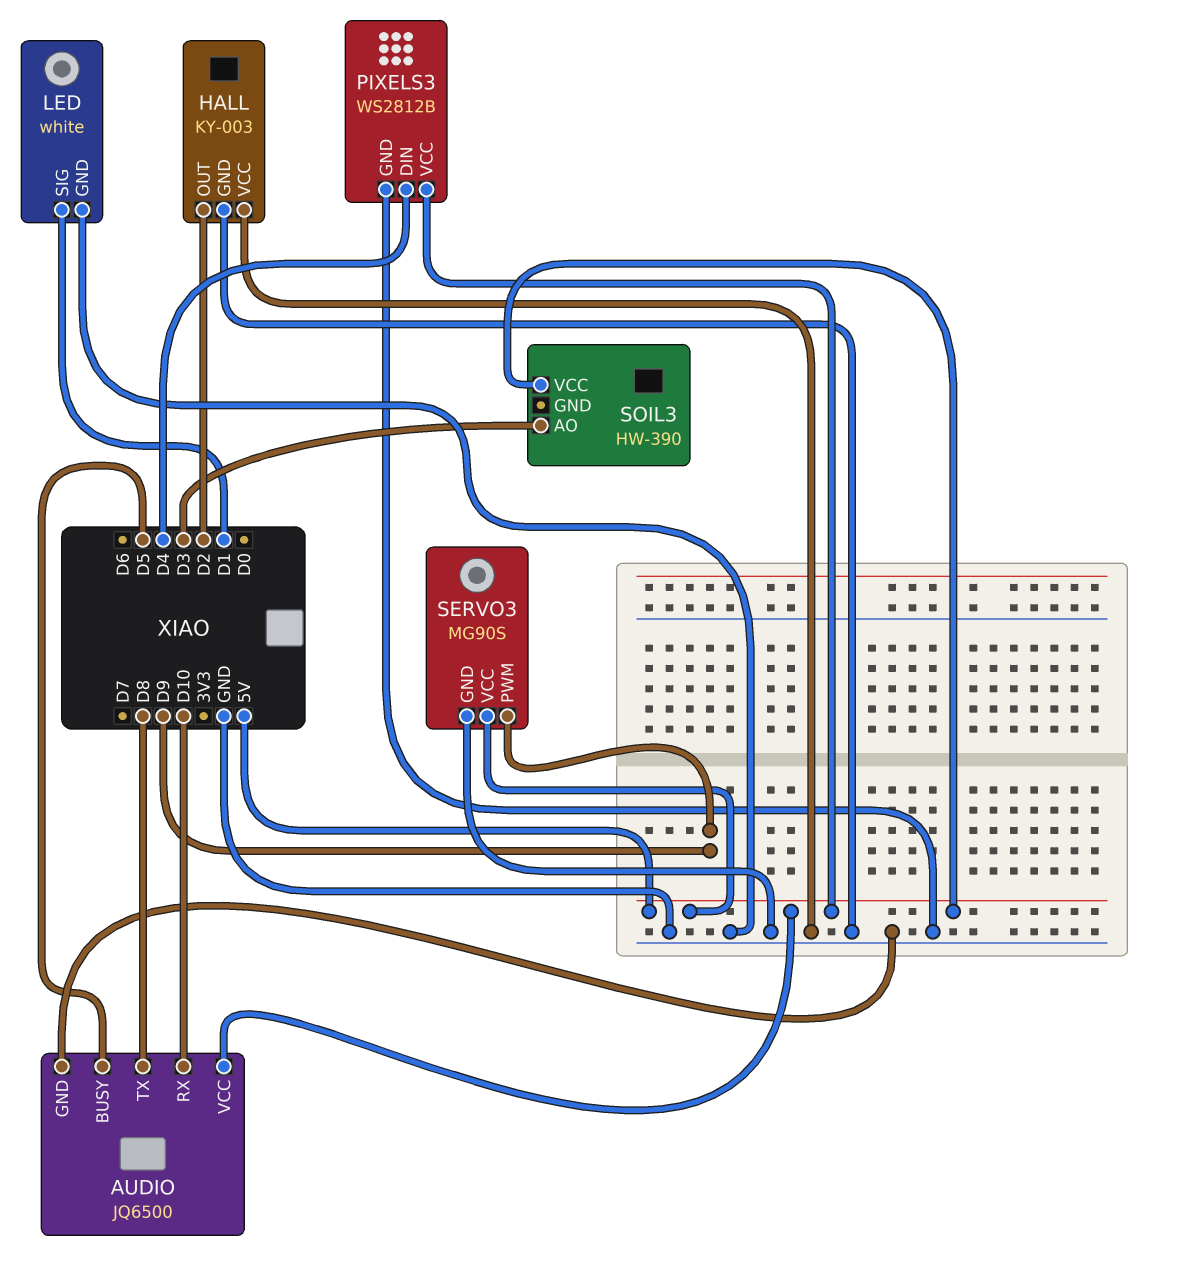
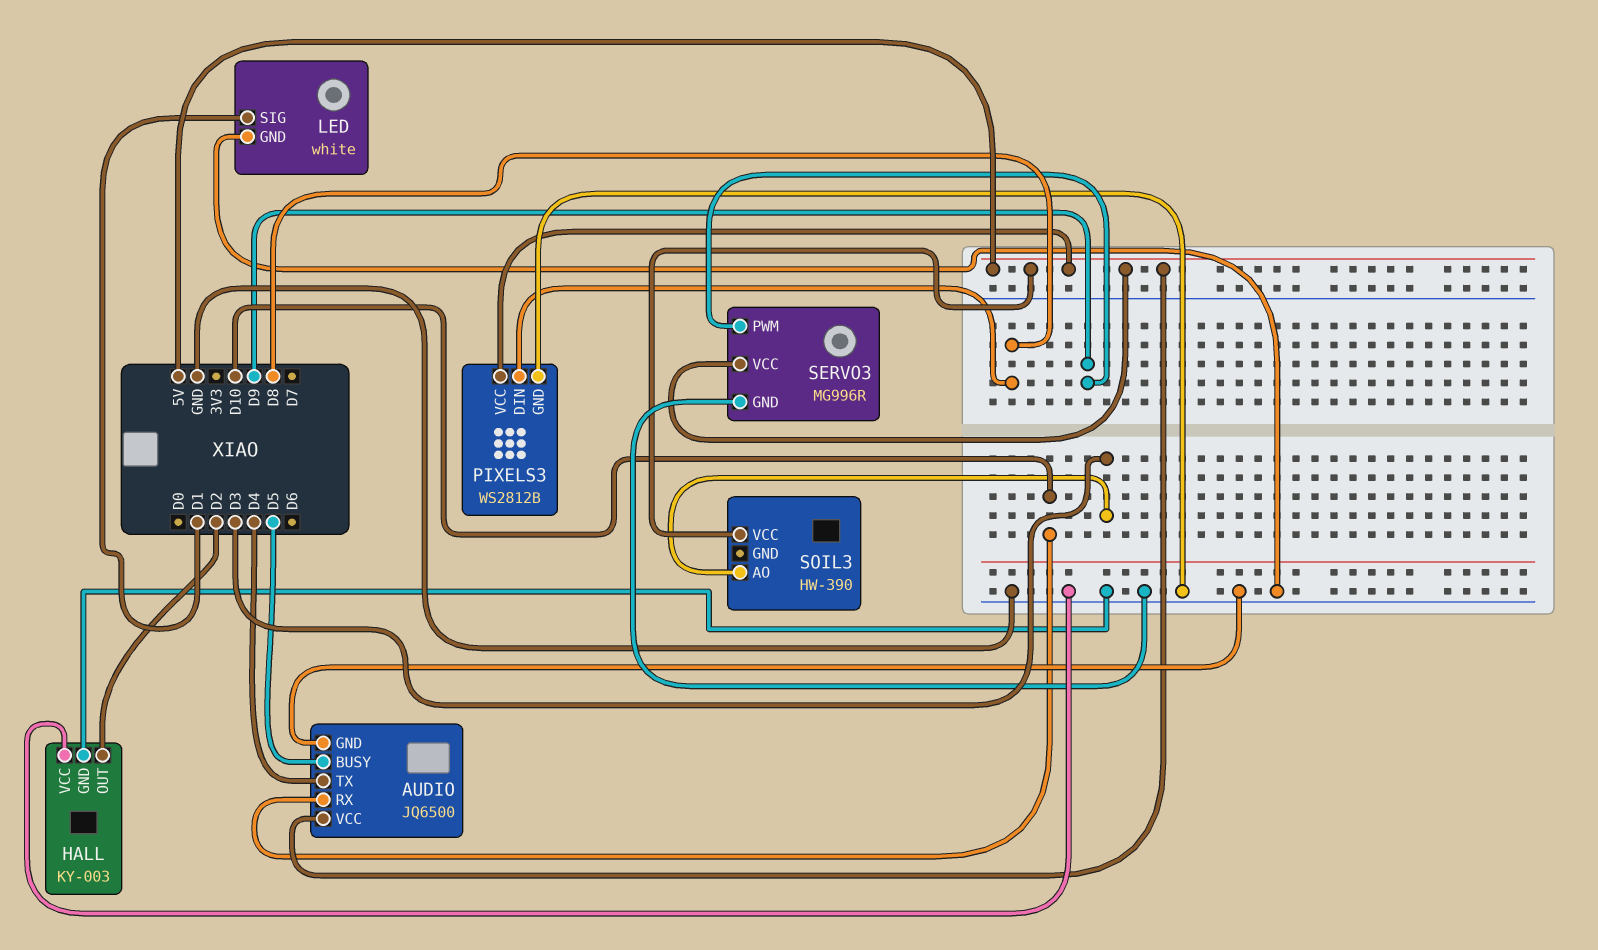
AUDIO pin TX: D8 -> D4
PIXELS3 pin DIN: D4 -> D8
SERVO3: MG90S -> MG996R

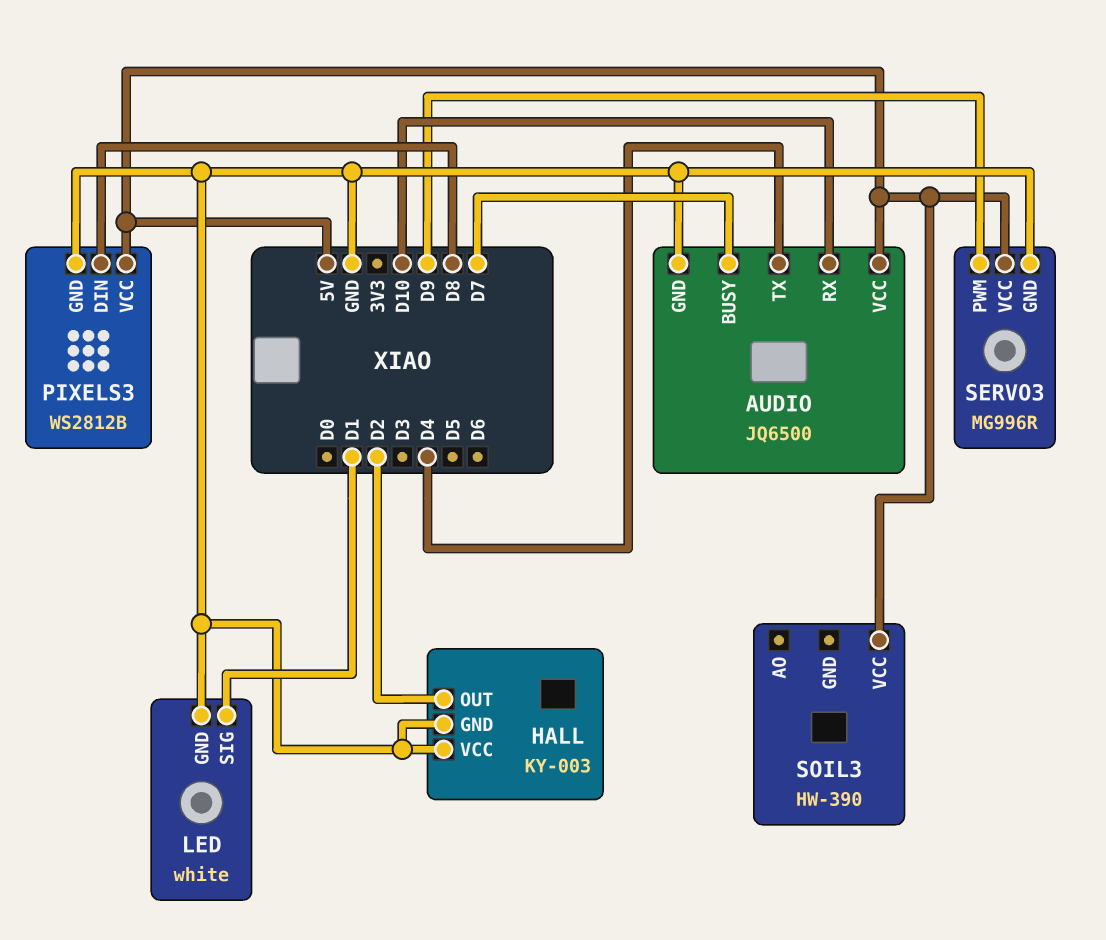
AUDIO pin BUSY: D5 -> D7
SOIL3 pin AO: D3 -> none

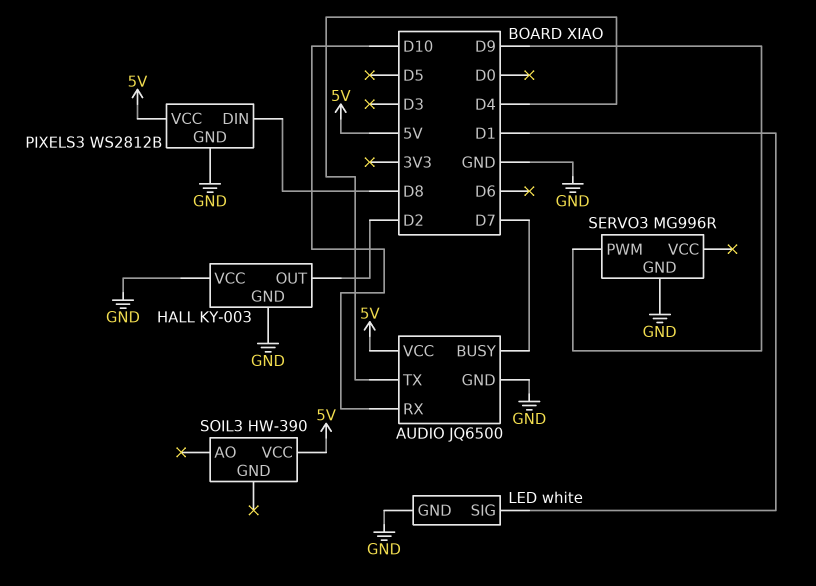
SERVO3 pin VCC: 5V -> none

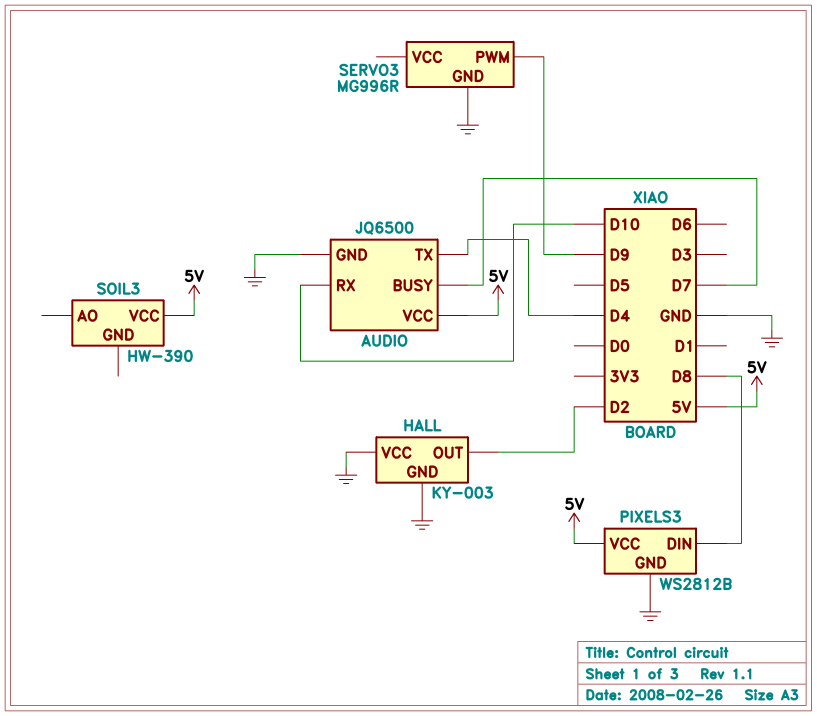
LED: white -> none
LED pin GND: GND -> none
LED pin SIG: D1 -> none

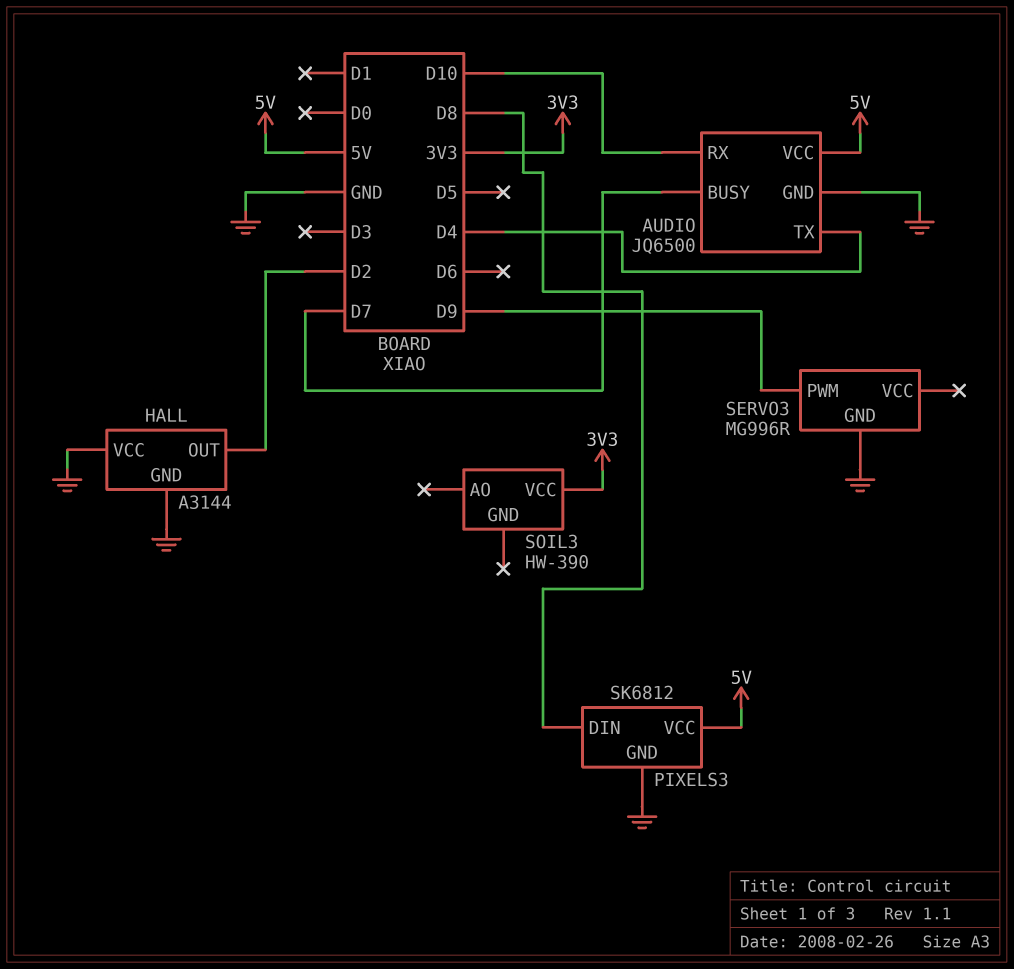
HALL: KY-003 -> A3144
PIXELS3: WS2812B -> SK6812
SOIL3 pin VCC: 5V -> 3V3

